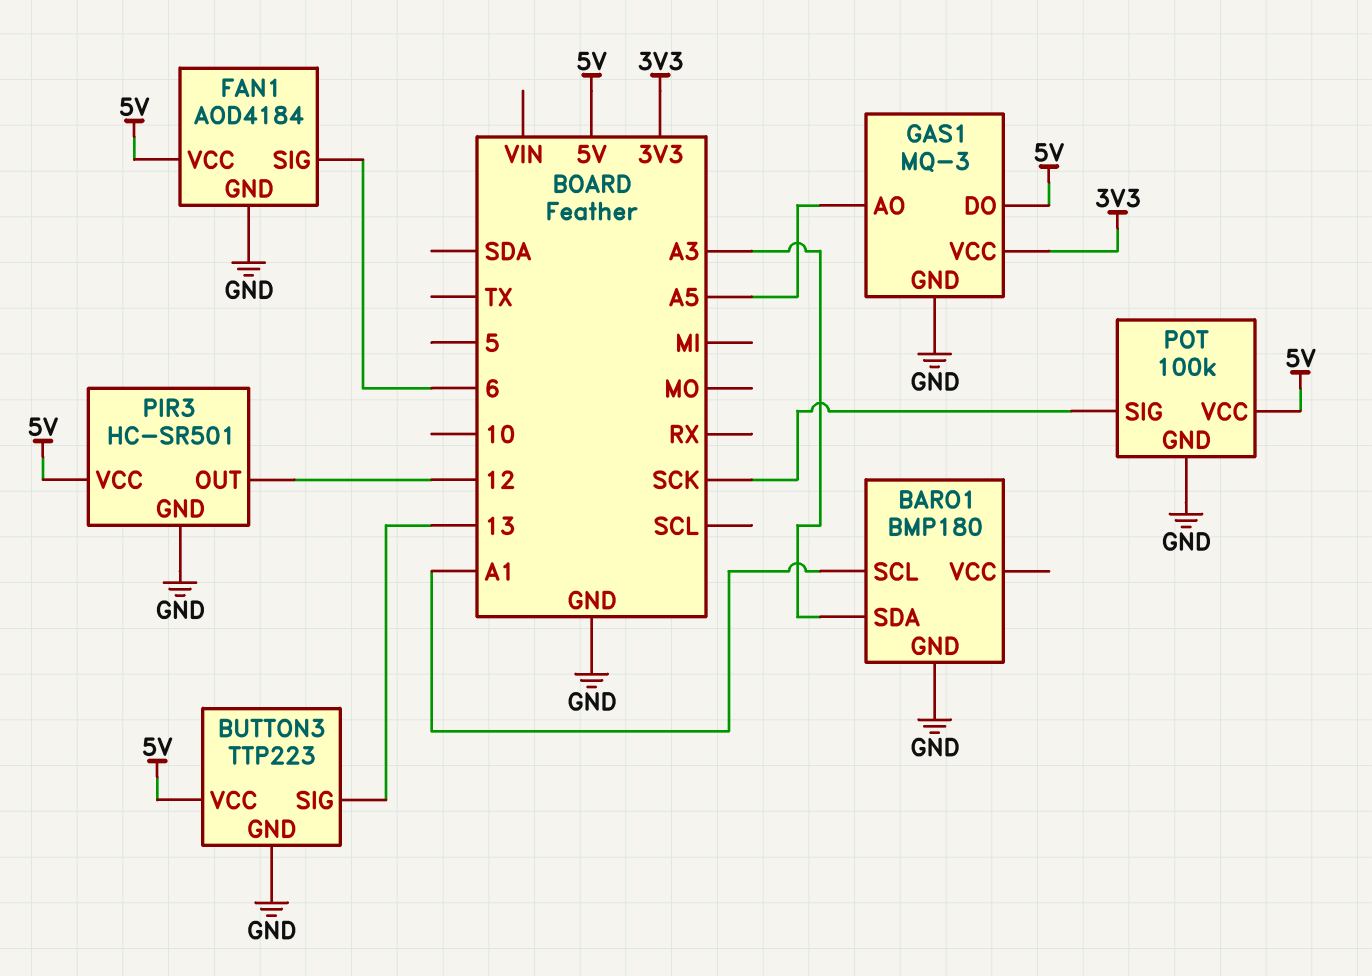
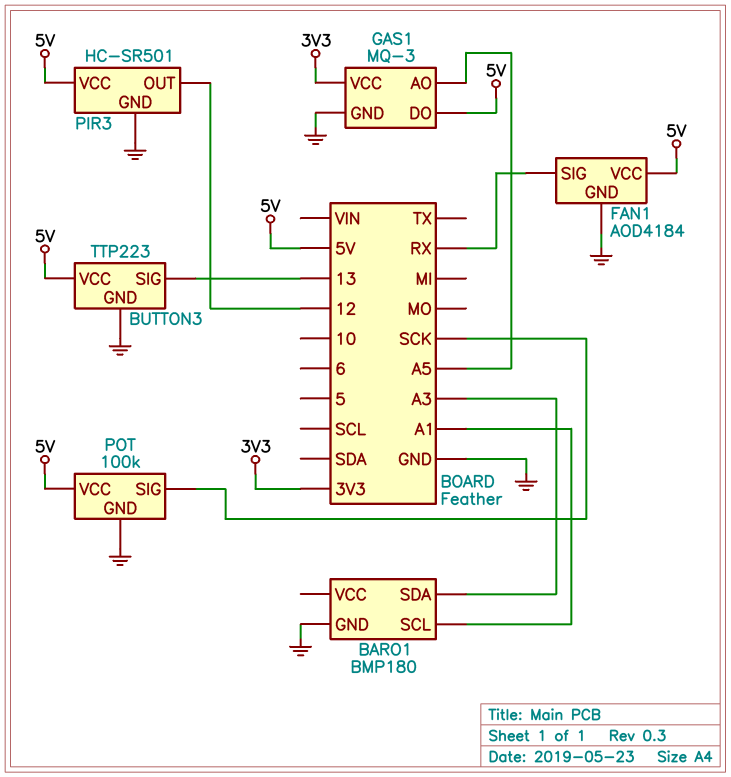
FAN1 pin SIG: 6 -> RX

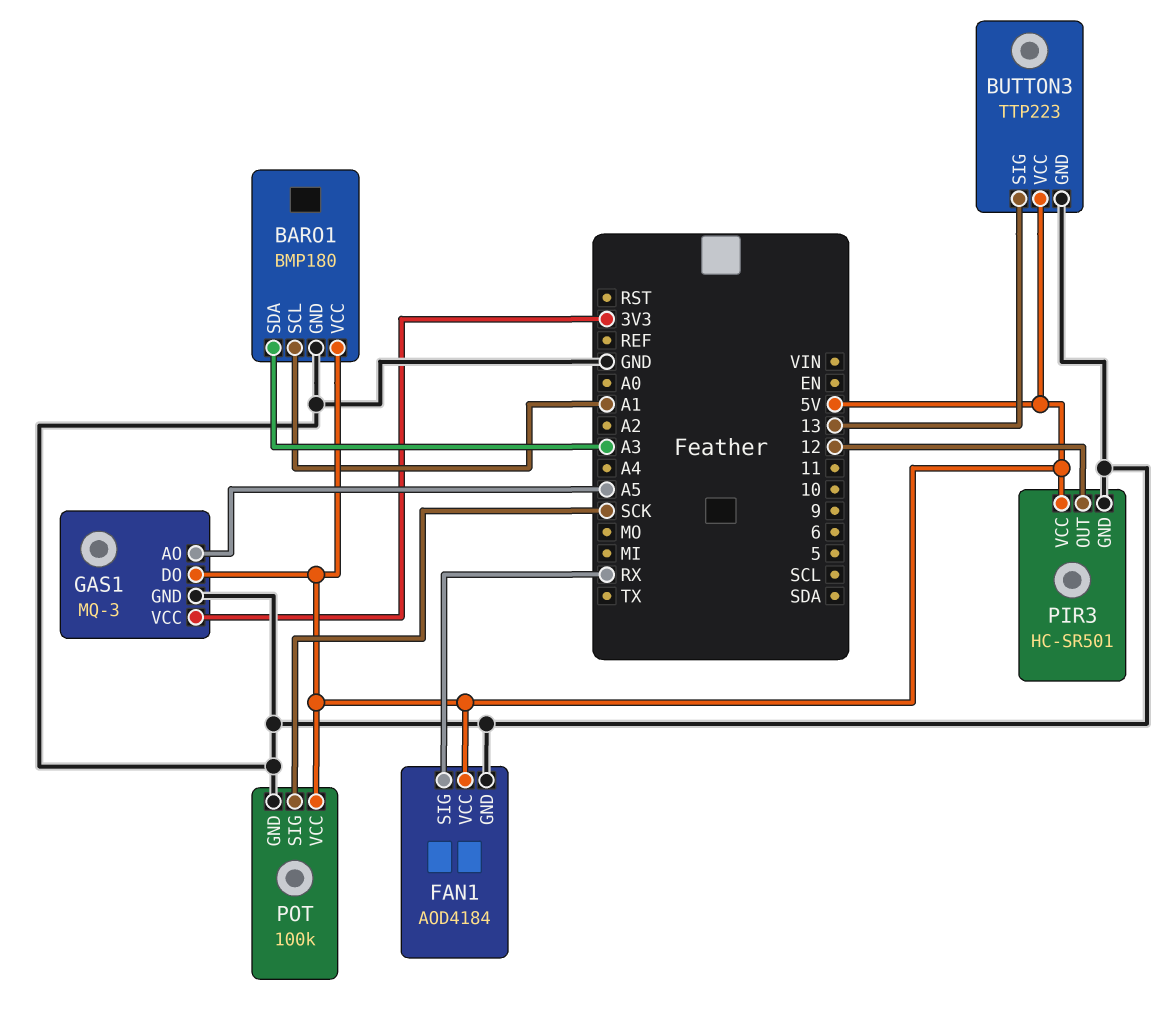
BARO1 pin VCC: none -> 5V

